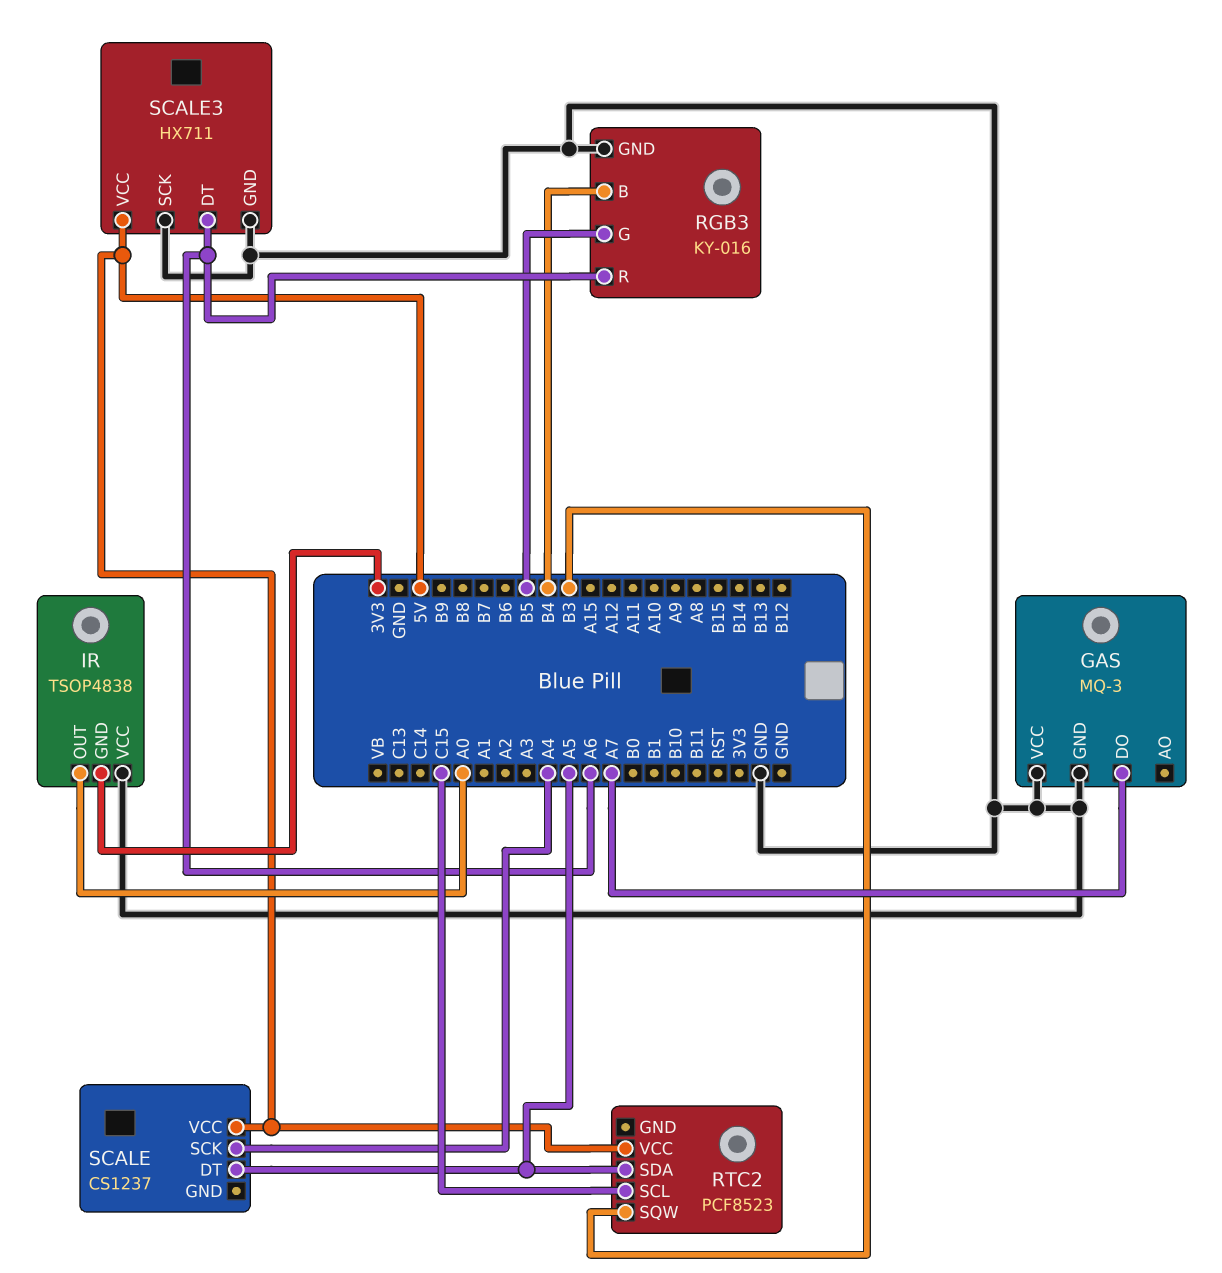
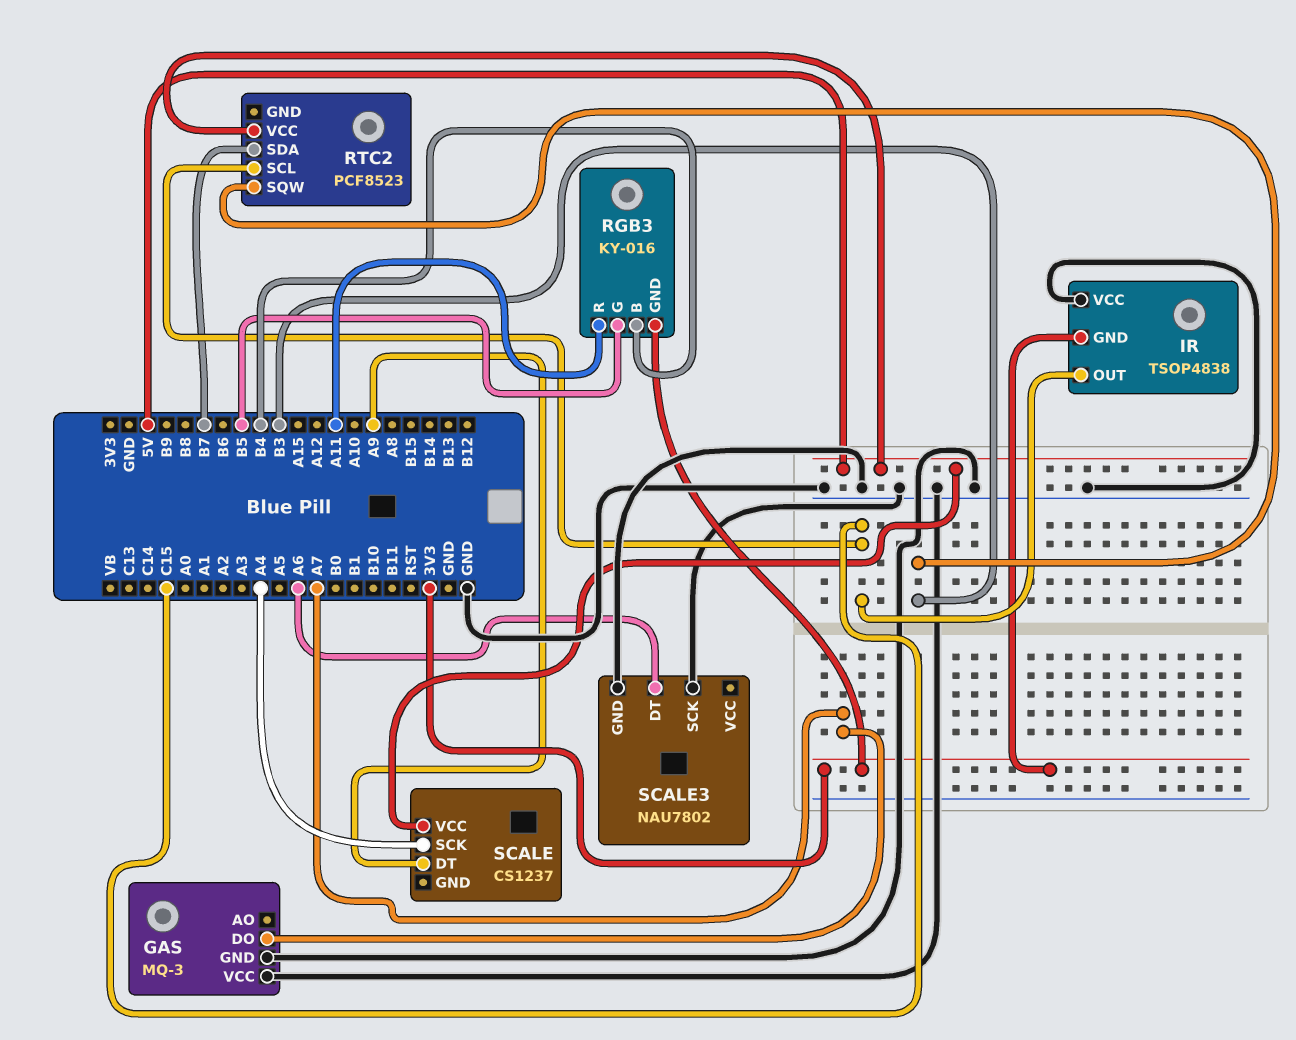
IR pin OUT: A0 -> C15
RGB3 pin GND: GND -> 3V3
RGB3 pin R: A6 -> A11
RTC2 pin SDA: A5 -> B7
SCALE pin DT: A5 -> A9
SCALE3: HX711 -> NAU7802
SCALE3 pin VCC: 5V -> none

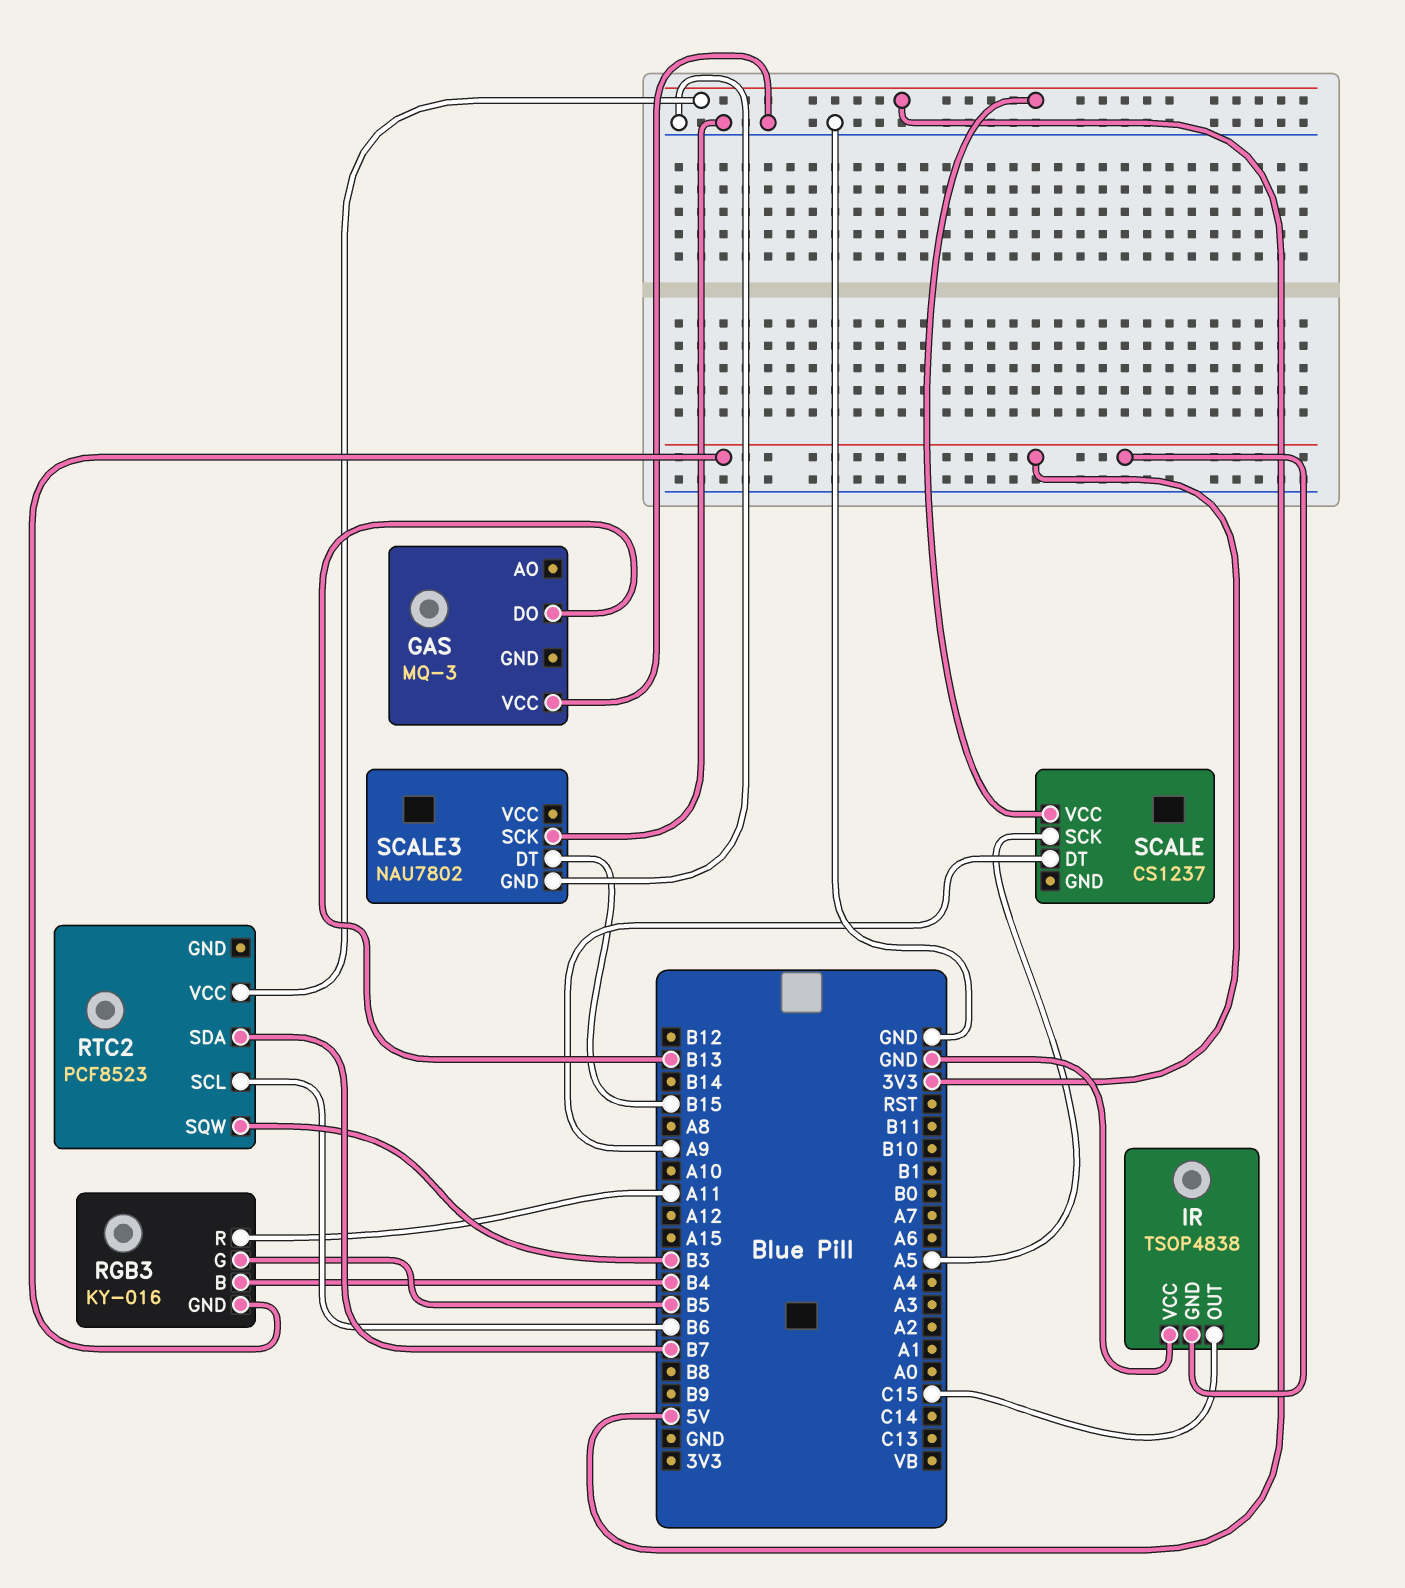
GAS pin DO: A7 -> B13
GAS pin GND: GND -> none
RTC2 pin SCL: C15 -> B6
SCALE pin SCK: A4 -> A5
SCALE3 pin DT: A6 -> B15

